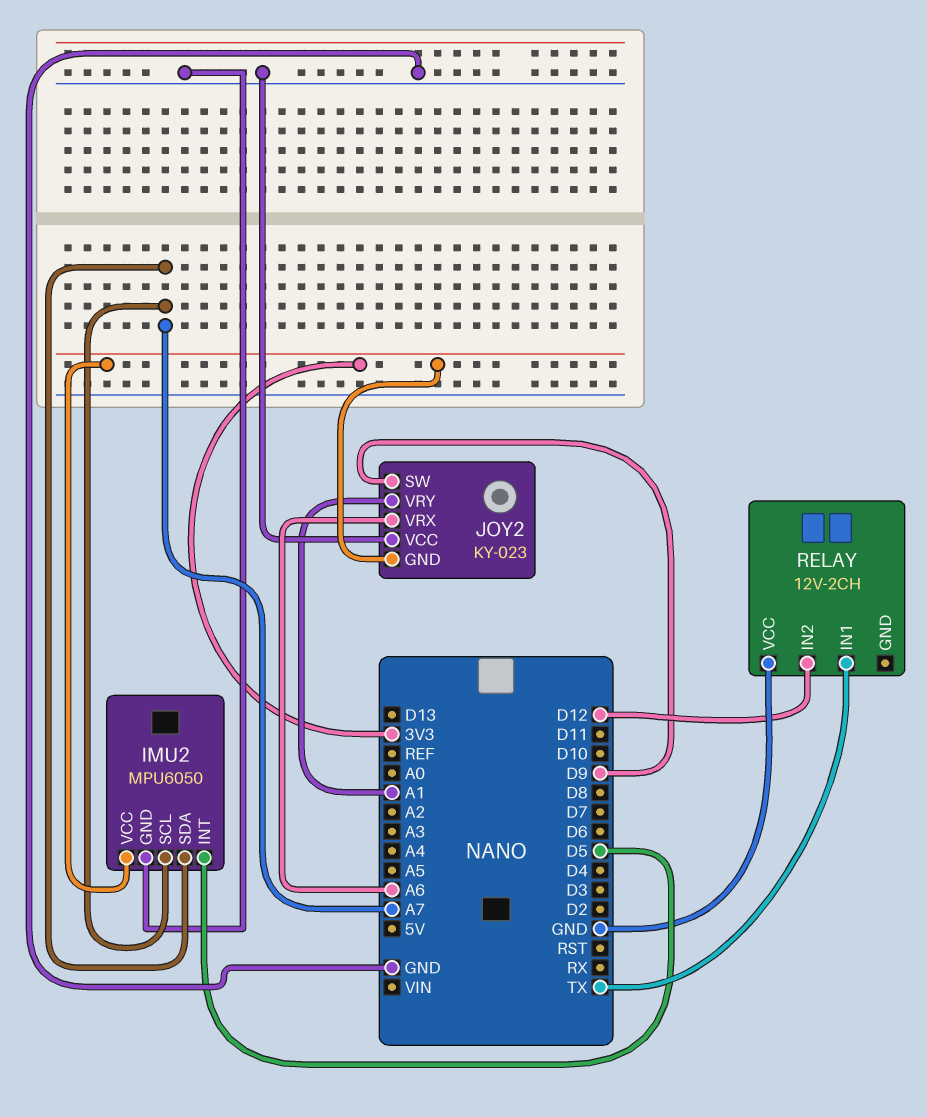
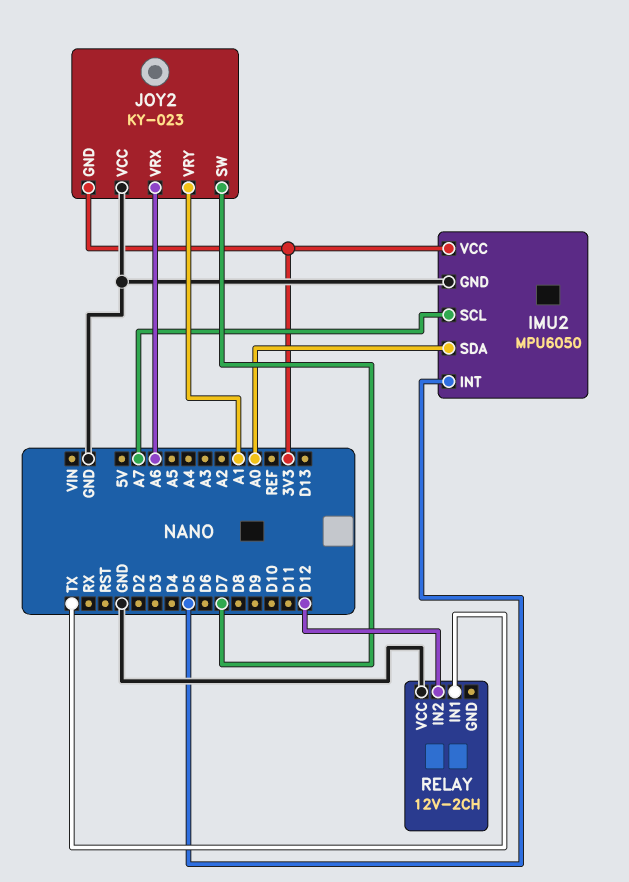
IMU2 pin SDA: A7 -> A0
JOY2 pin SW: D9 -> D7

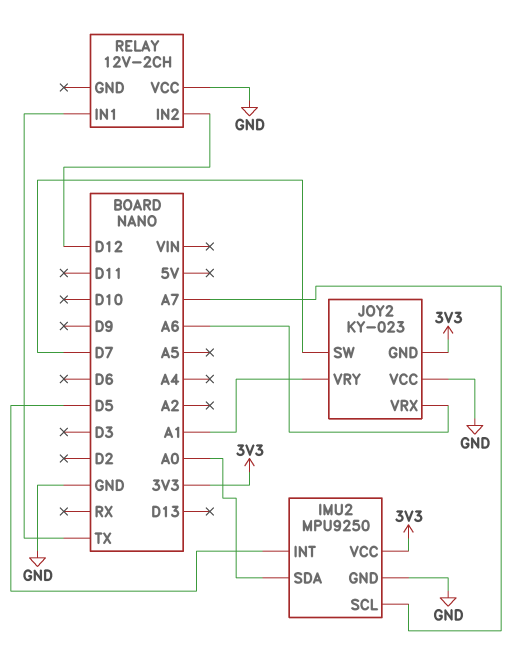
IMU2: MPU6050 -> MPU9250

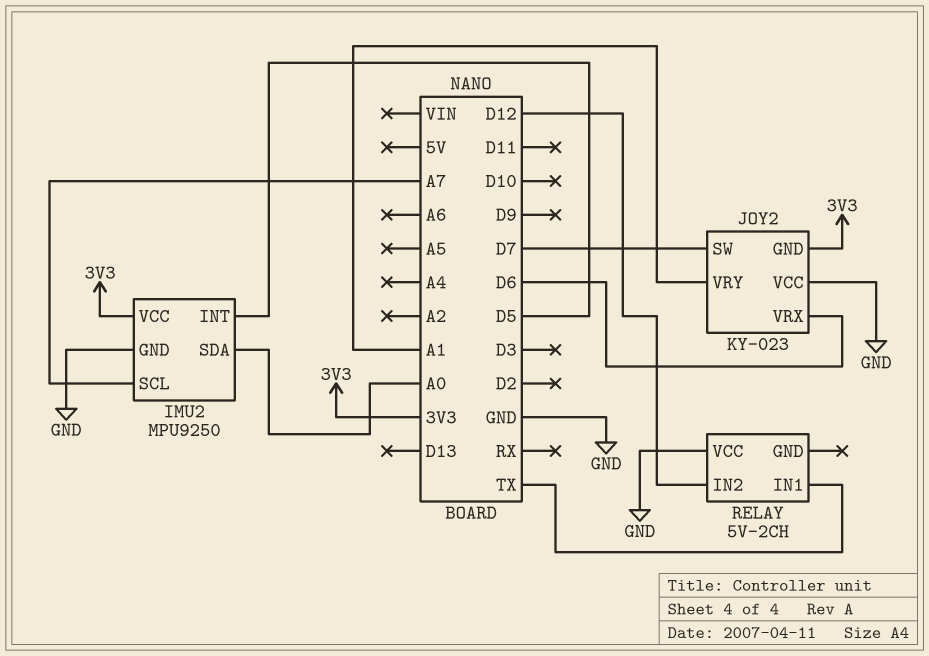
JOY2 pin VRX: A6 -> D6
RELAY: 12V-2CH -> 5V-2CH

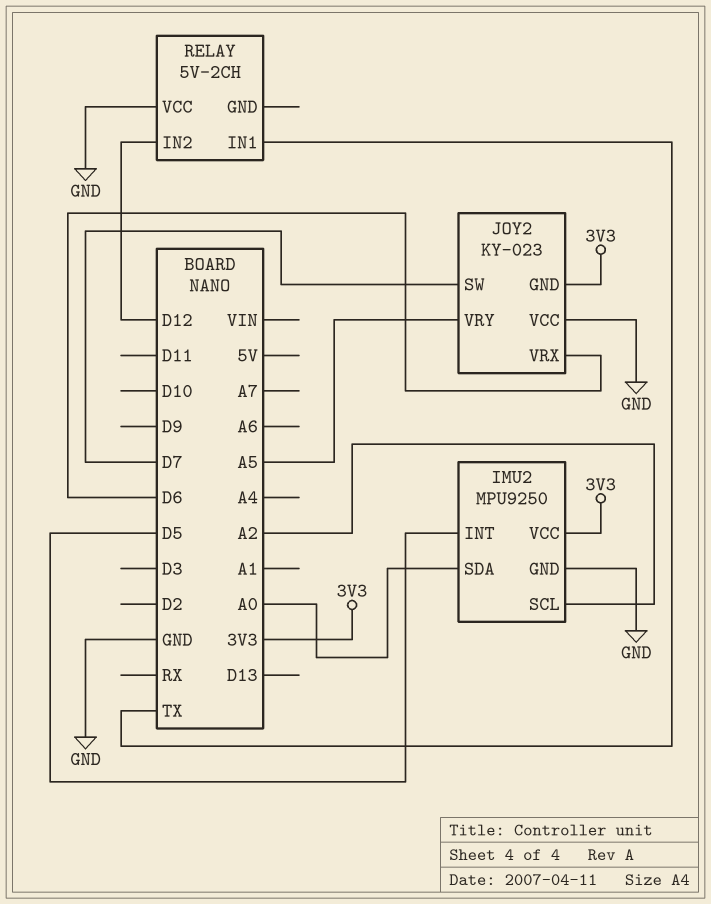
IMU2 pin SCL: A7 -> A2
JOY2 pin VRY: A1 -> A5

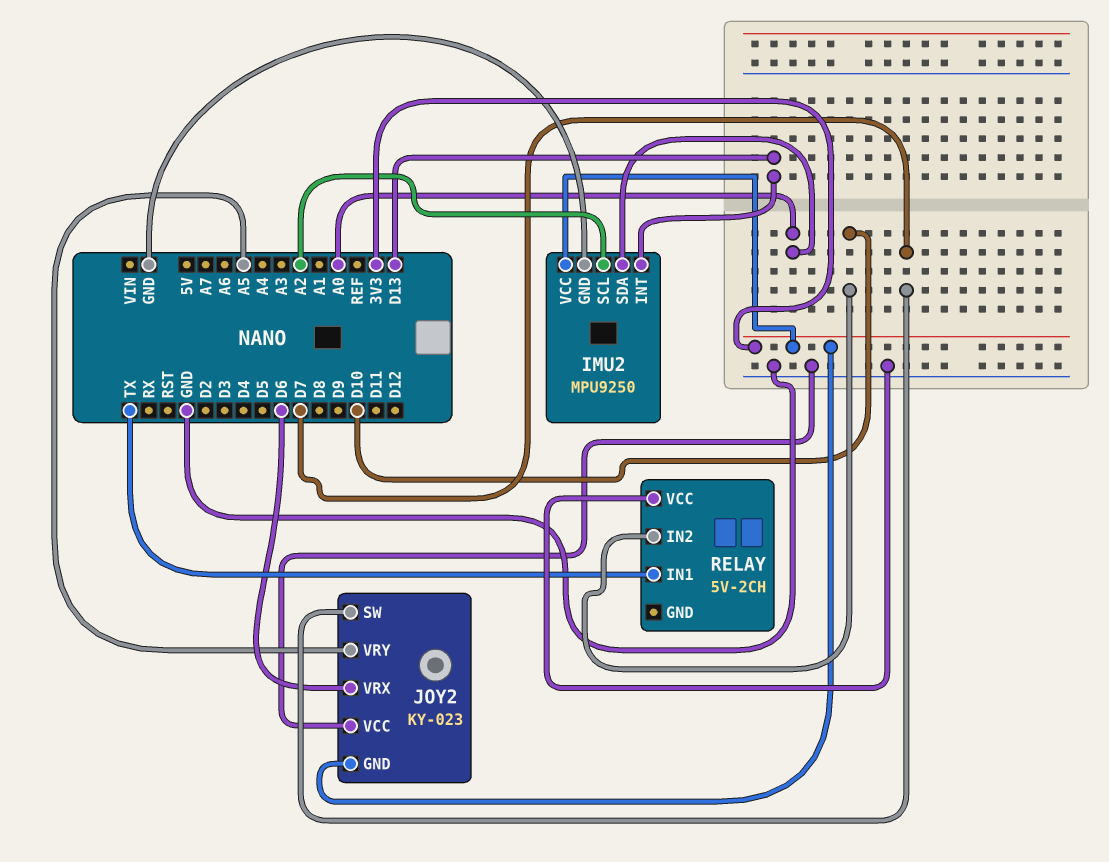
IMU2 pin INT: D5 -> D13
RELAY pin IN2: D12 -> D10

